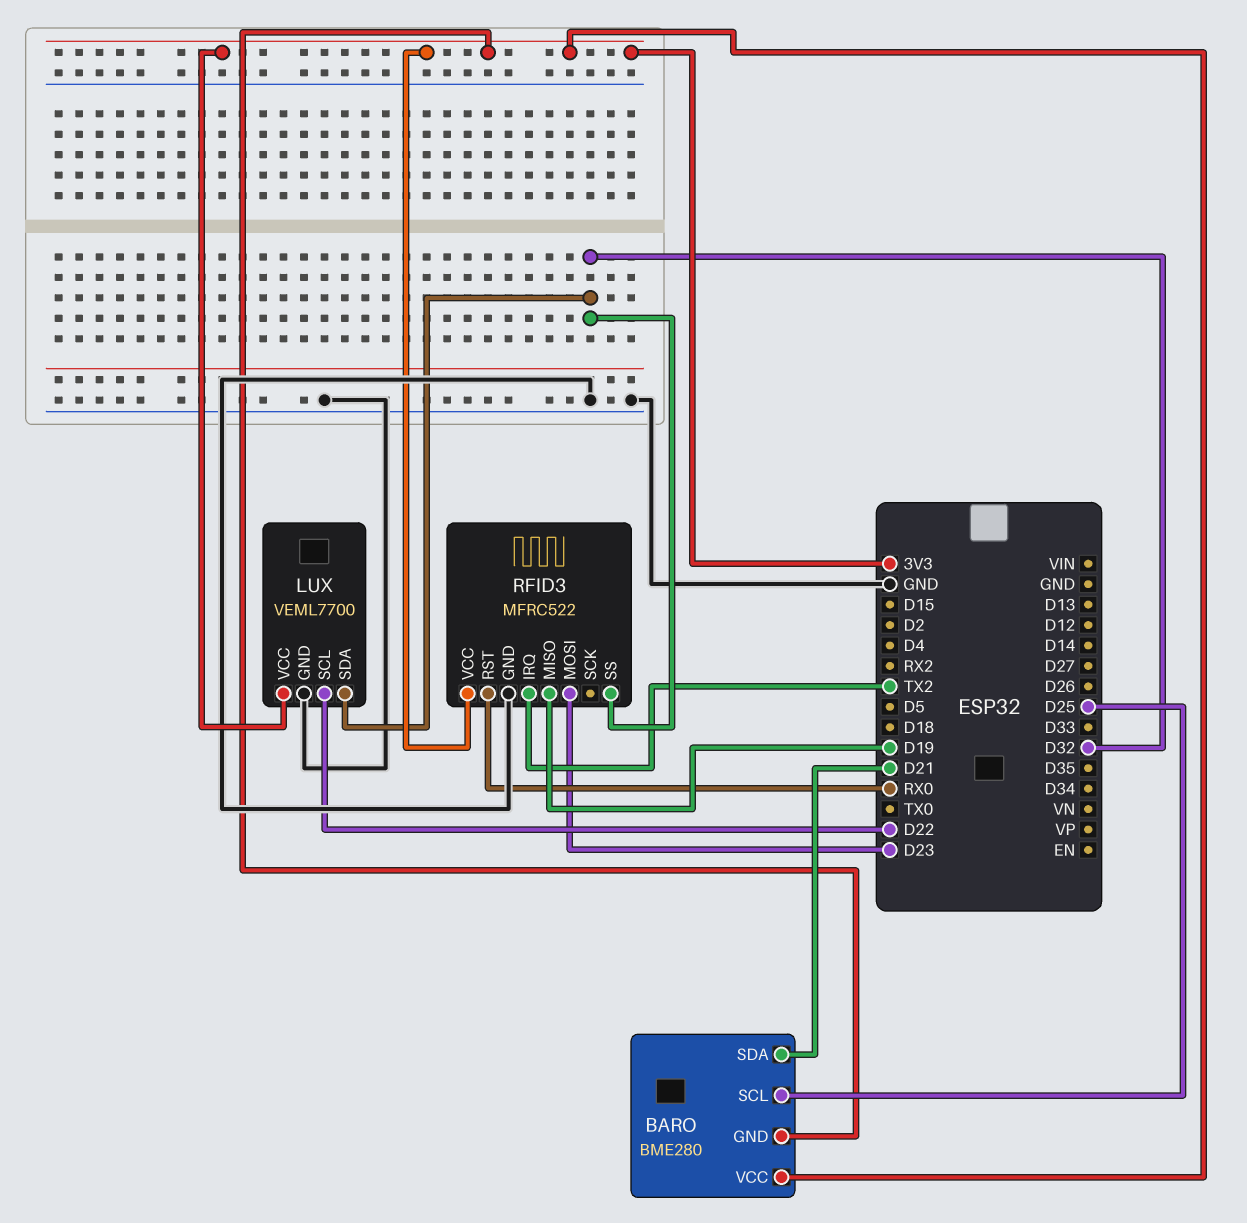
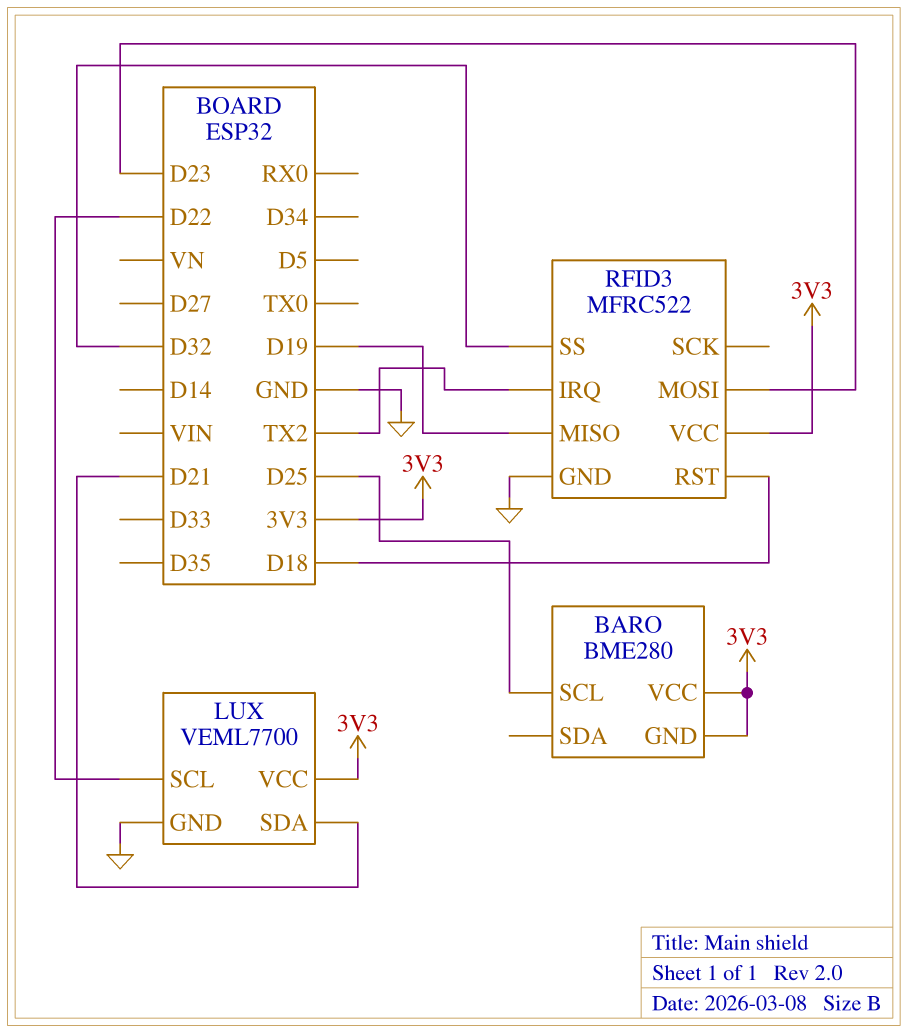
BARO pin SDA: D21 -> none
LUX pin SDA: D32 -> D21
RFID3 pin RST: RX0 -> D18

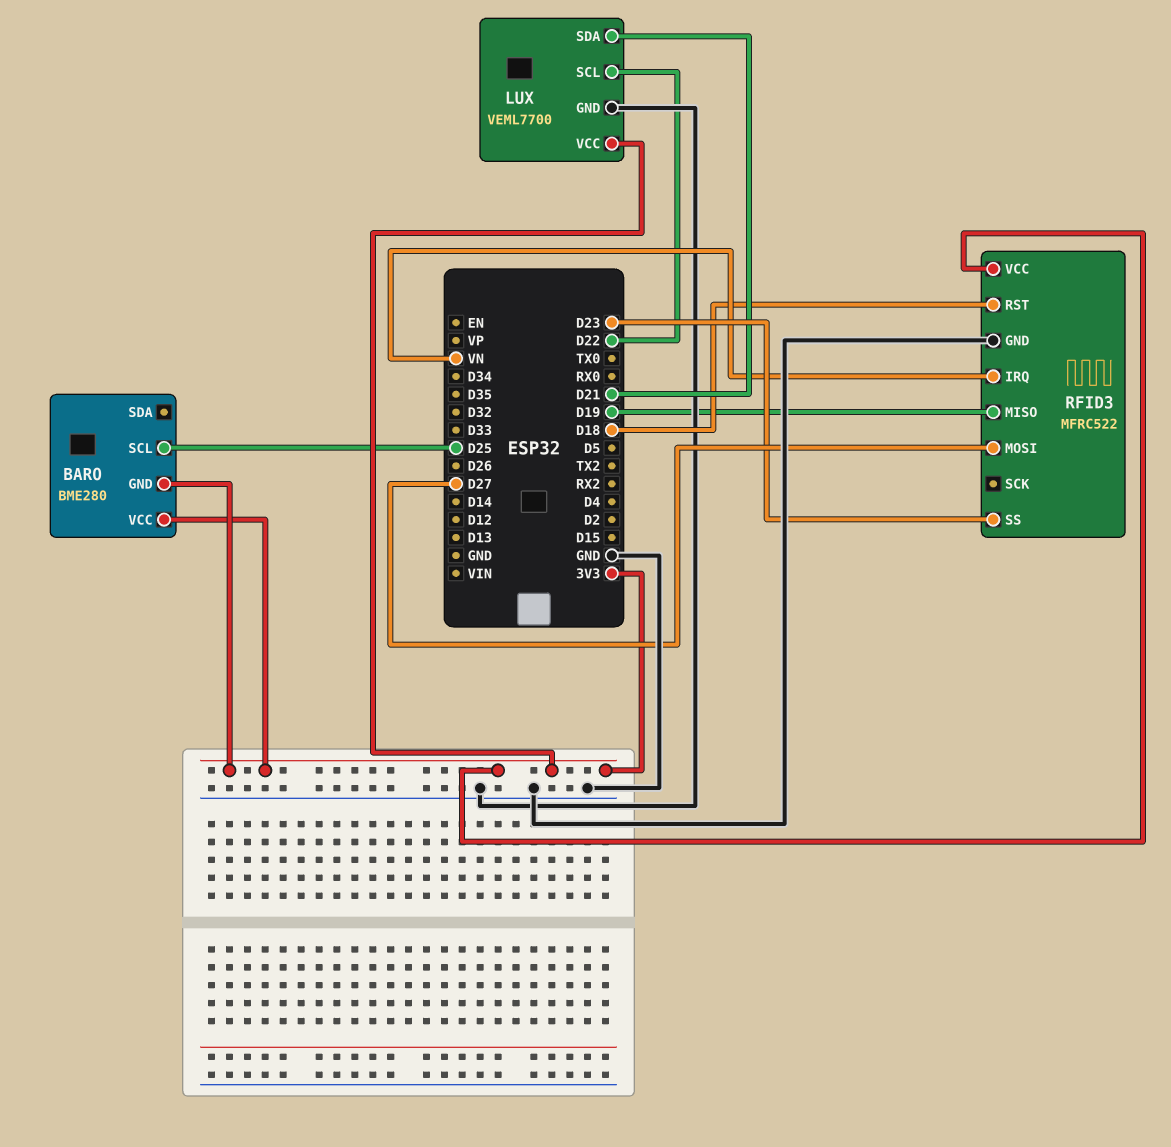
RFID3 pin IRQ: TX2 -> VN
RFID3 pin MOSI: D23 -> D27
RFID3 pin SS: D32 -> D23

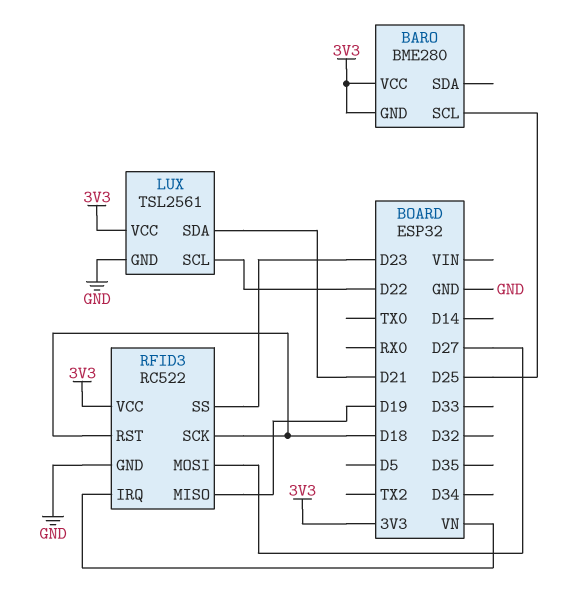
LUX: VEML7700 -> TSL2561
RFID3: MFRC522 -> RC522
RFID3 pin SCK: none -> D18

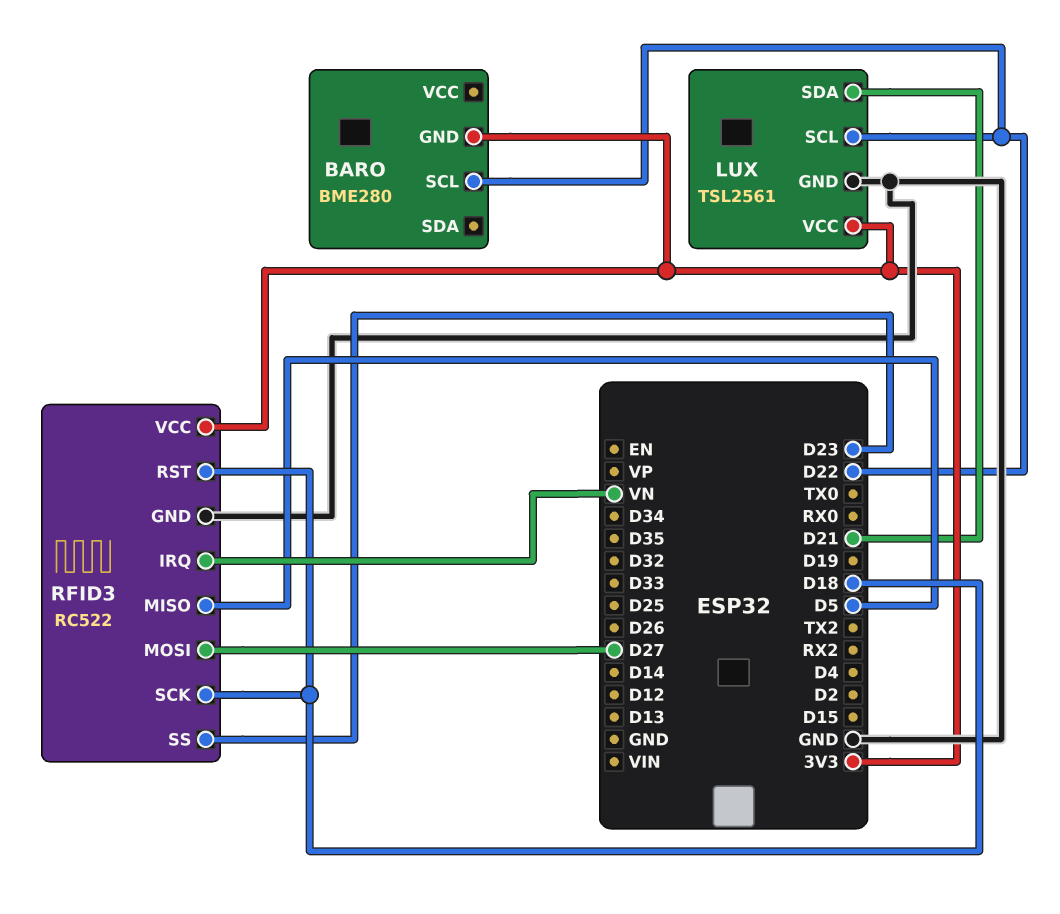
BARO pin SCL: D25 -> D22
BARO pin VCC: 3V3 -> none
RFID3 pin MISO: D19 -> D5

